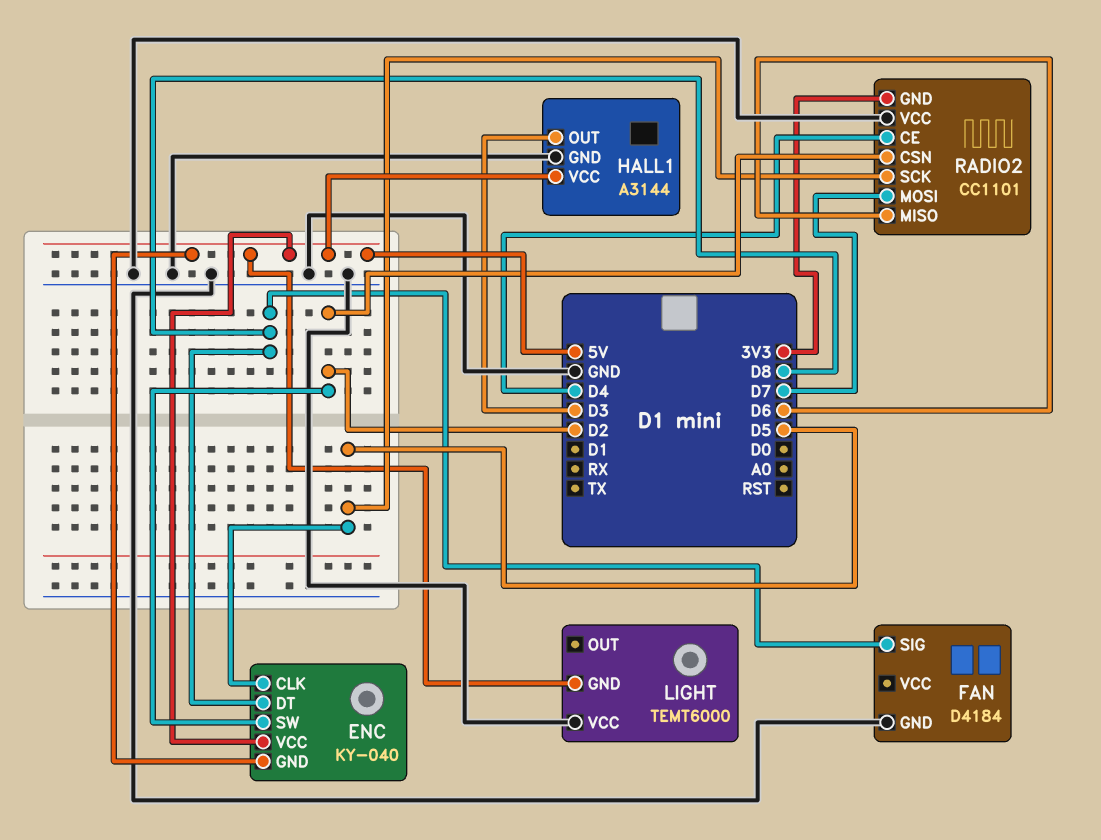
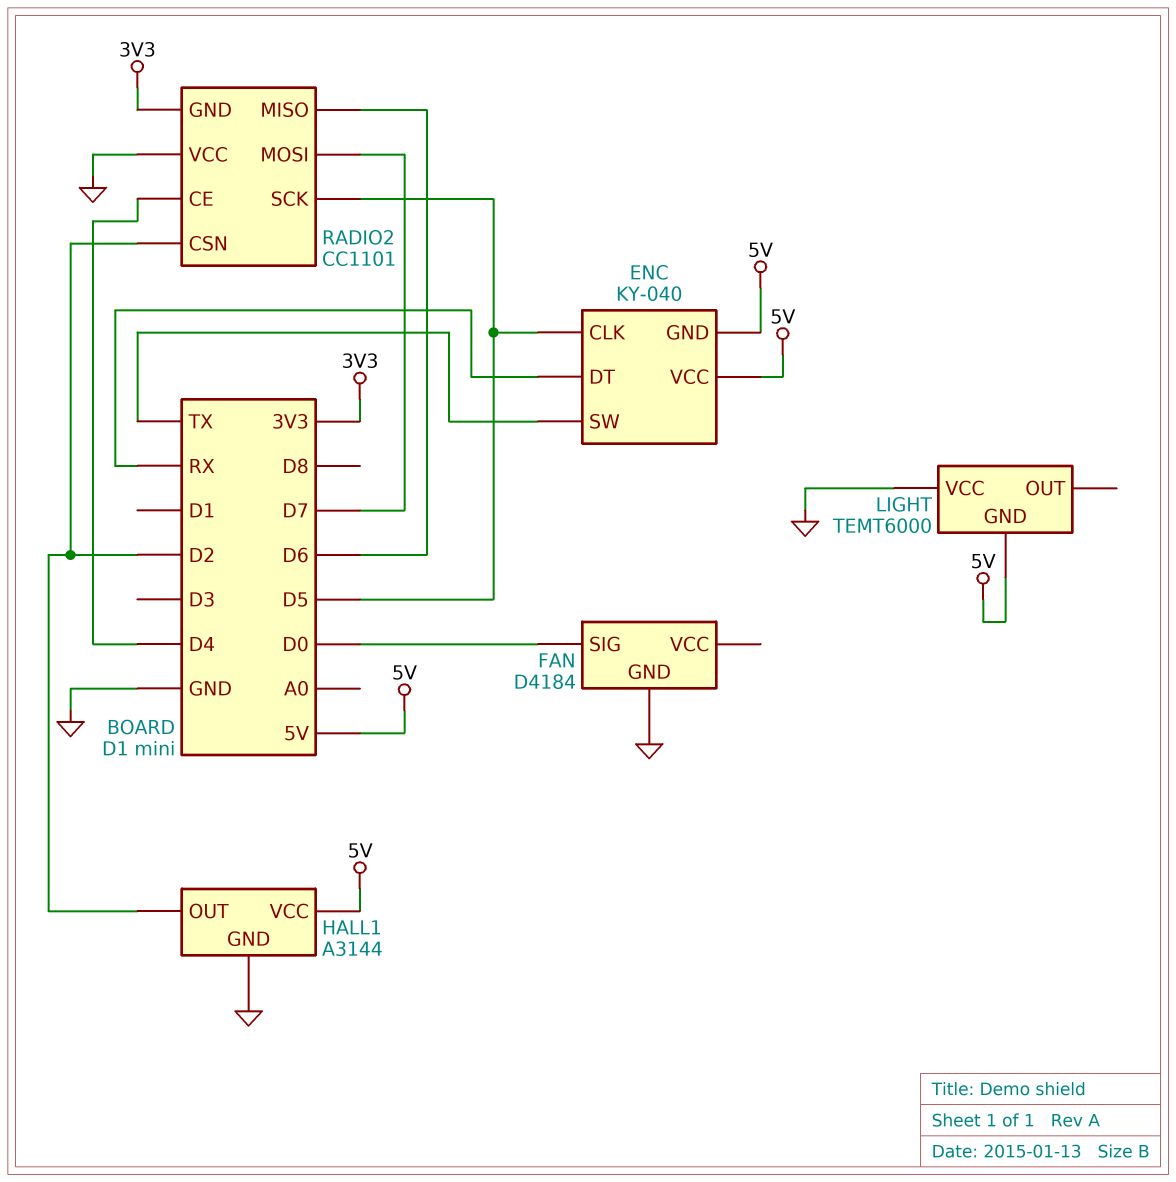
ENC pin DT: D8 -> RX
ENC pin SW: D2 -> TX
FAN pin SIG: D8 -> D0
HALL1 pin OUT: D3 -> D2

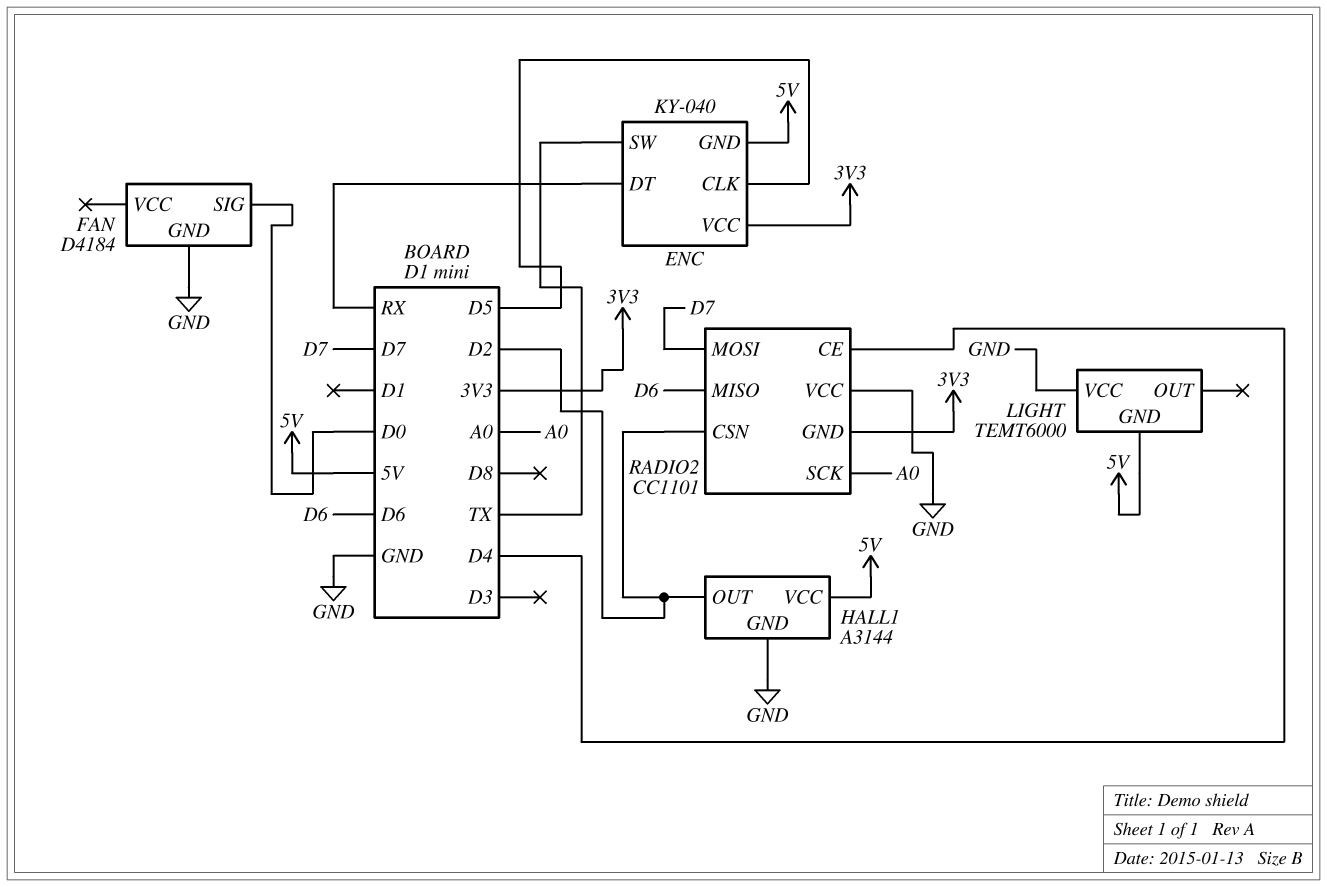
ENC pin VCC: 5V -> 3V3
RADIO2 pin SCK: D5 -> A0

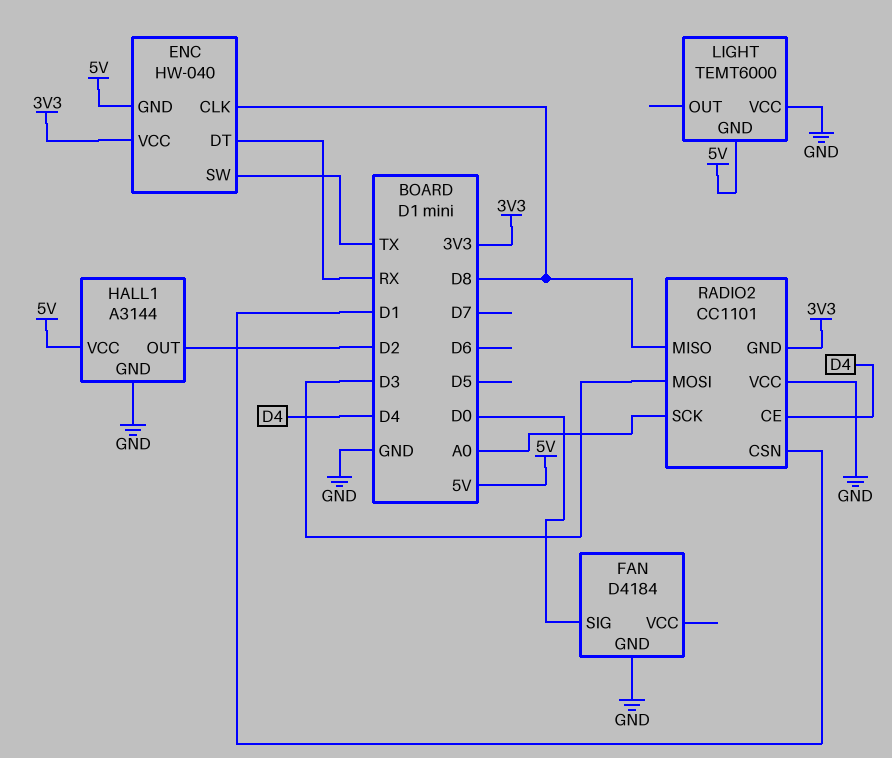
ENC: KY-040 -> HW-040
ENC pin CLK: D5 -> D8
RADIO2 pin CSN: D2 -> D1
RADIO2 pin MISO: D6 -> D8
RADIO2 pin MOSI: D7 -> D3

